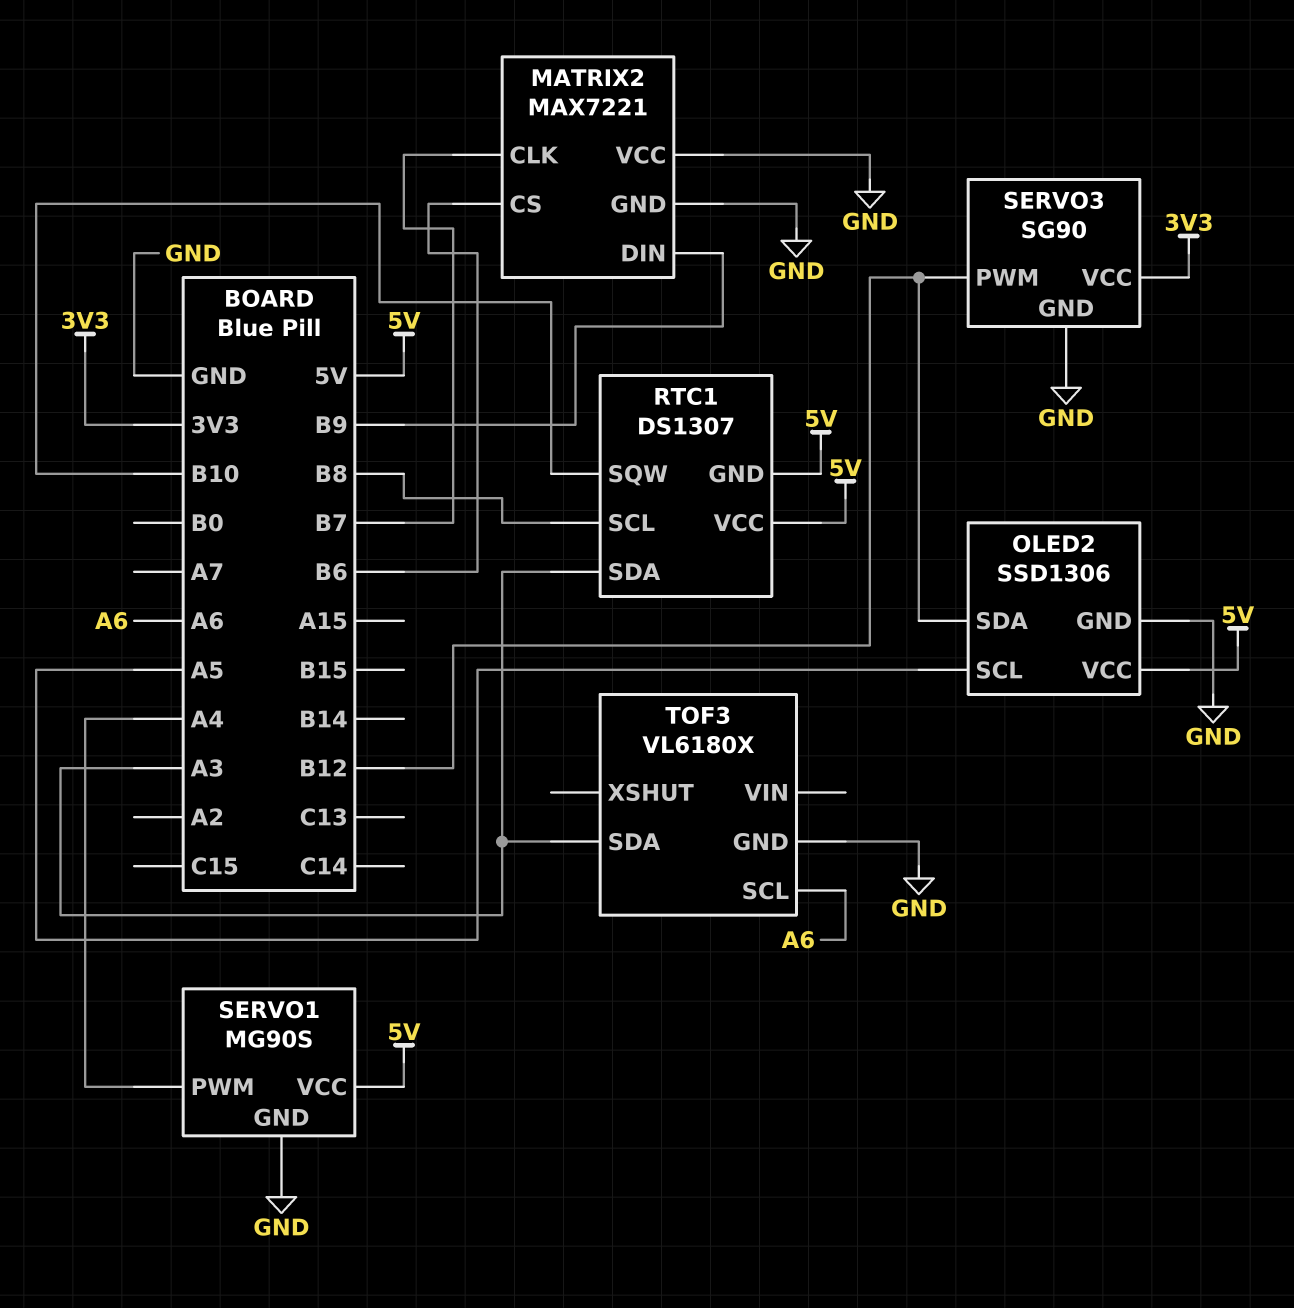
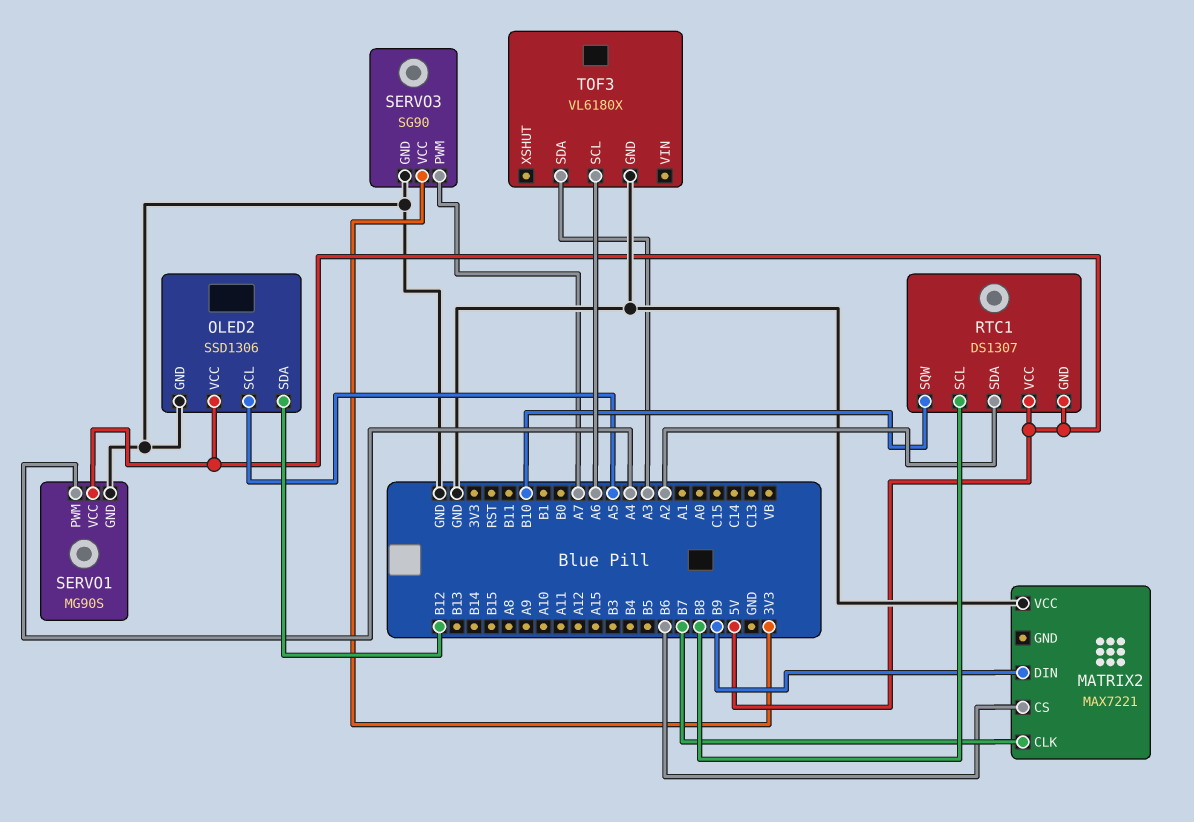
MATRIX2 pin GND: GND -> none
RTC1 pin SDA: A3 -> A2
SERVO3 pin PWM: B12 -> A7

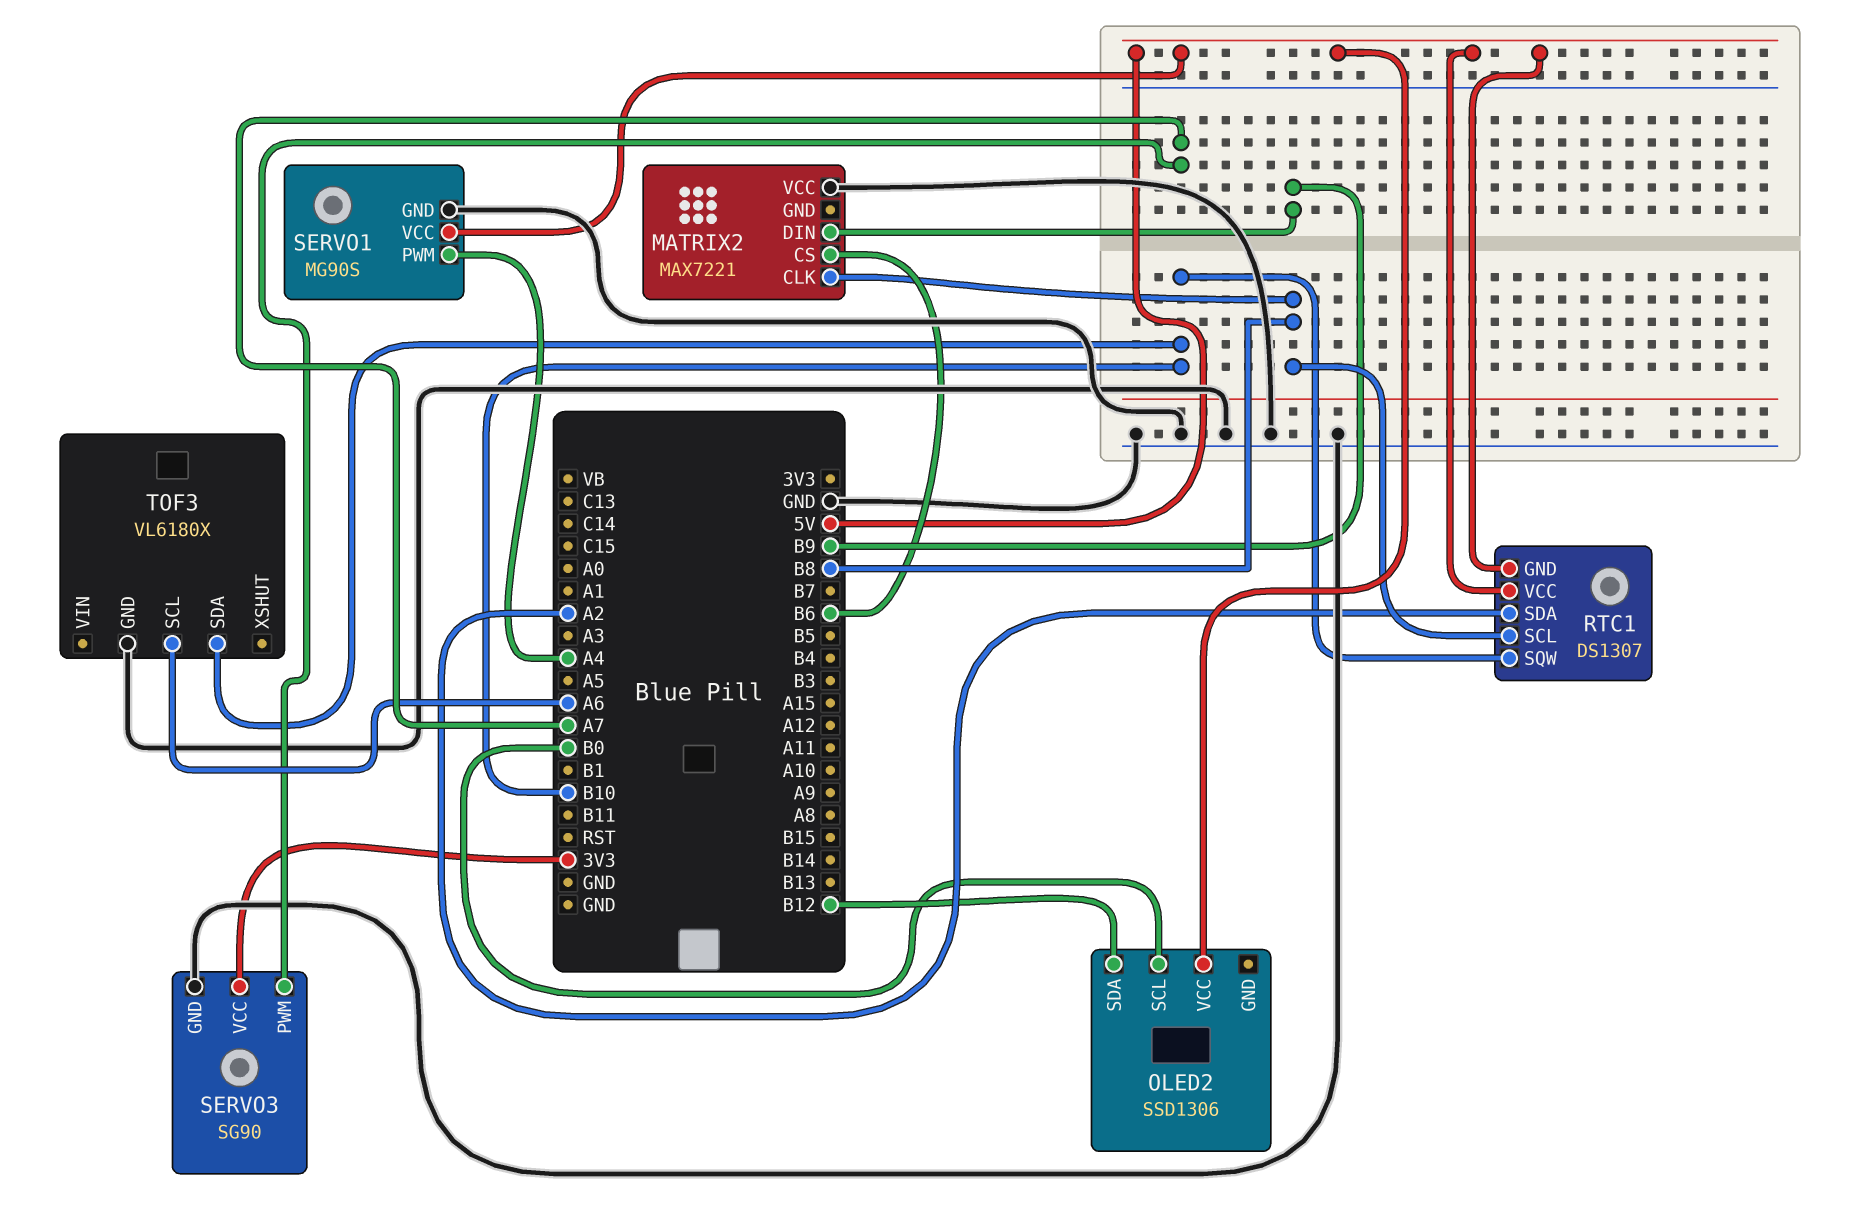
MATRIX2 pin CLK: B7 -> B8
OLED2 pin GND: GND -> none
OLED2 pin SCL: A5 -> B0
TOF3 pin SDA: A3 -> B10

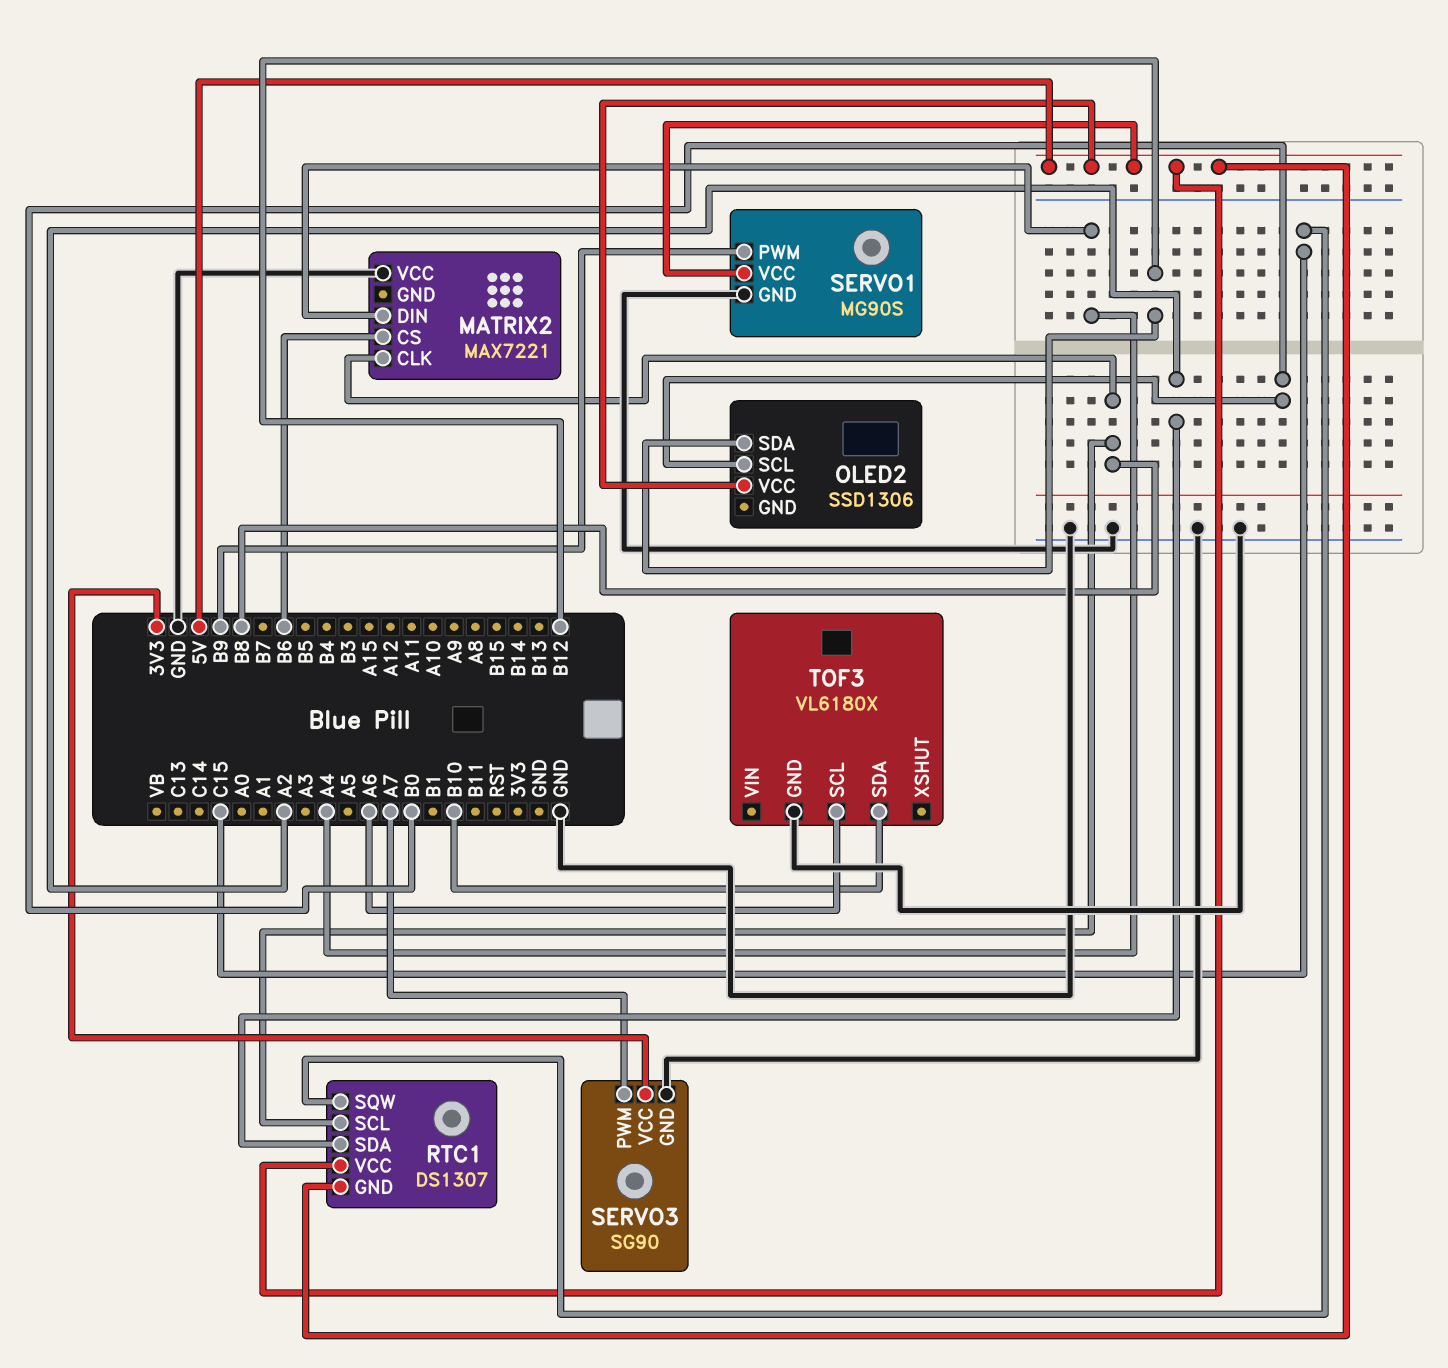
MATRIX2 pin DIN: B9 -> A4
RTC1 pin SQW: B10 -> C15
SERVO1 pin PWM: A4 -> B9

